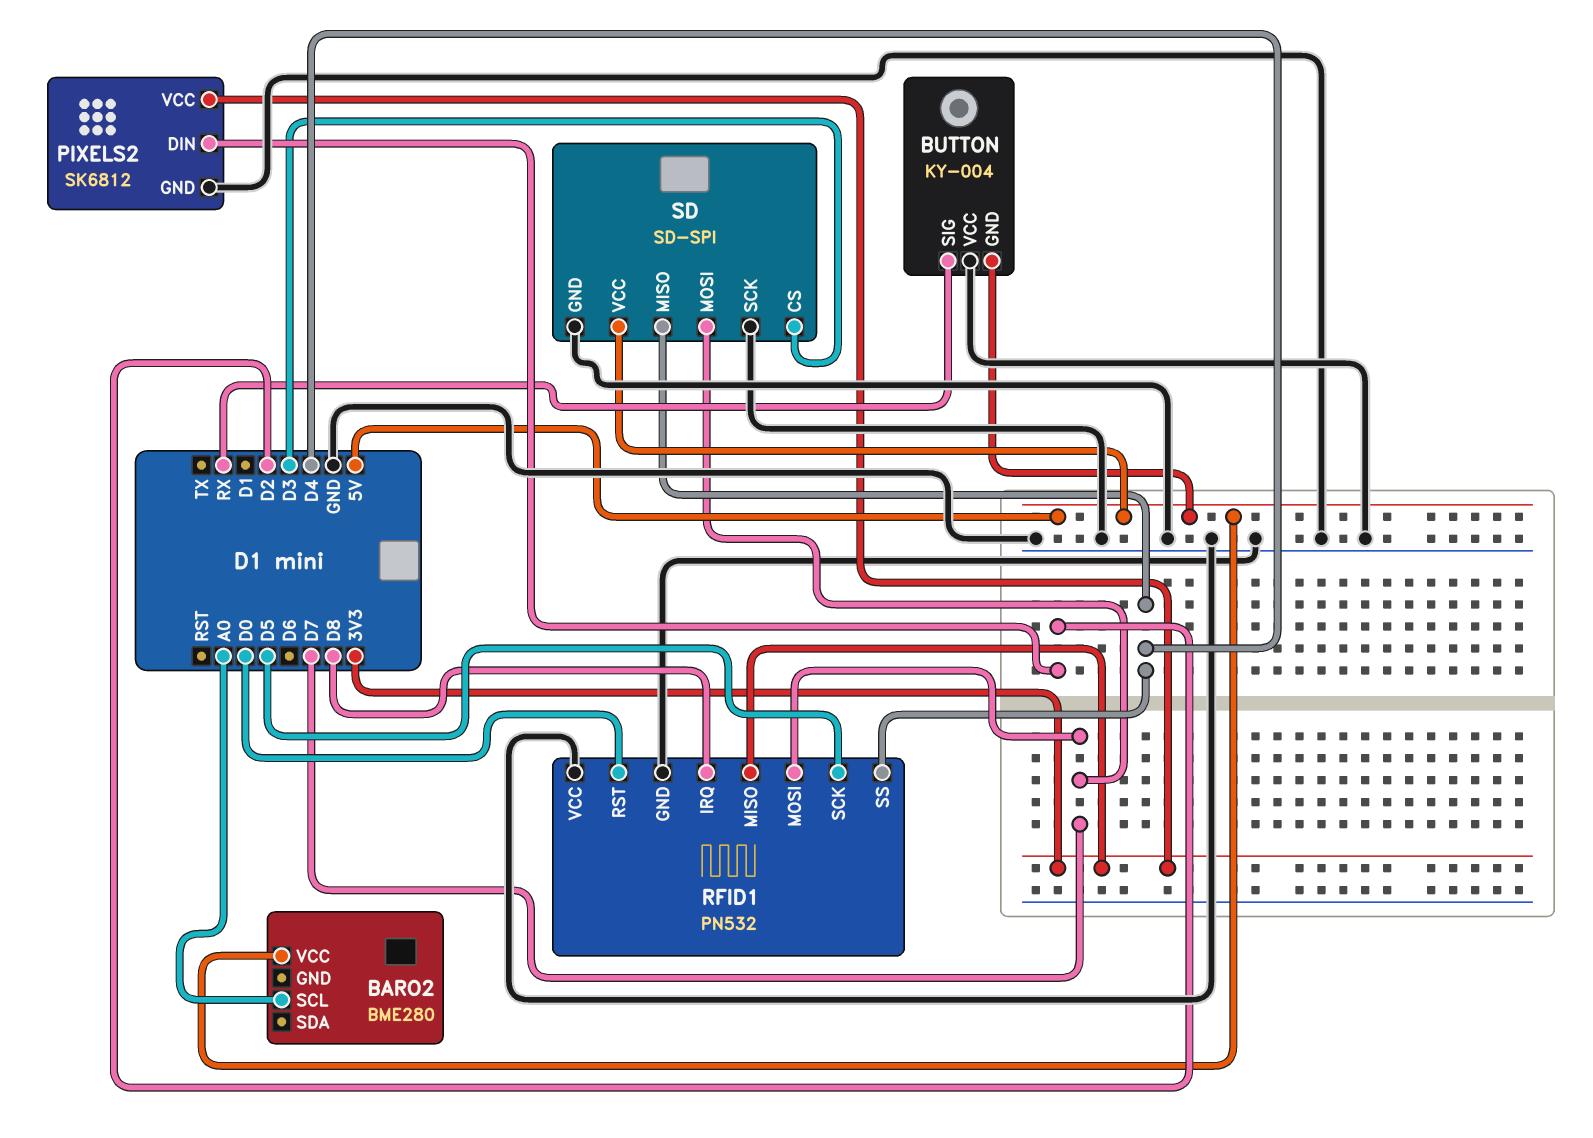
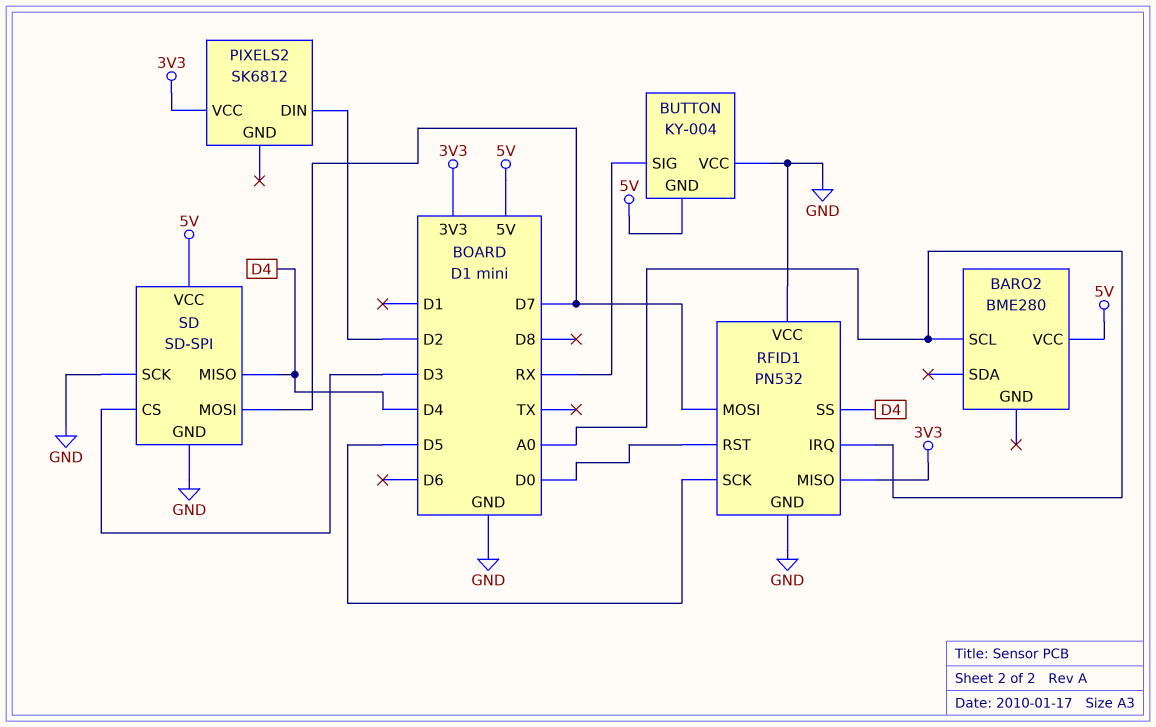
PIXELS2 pin GND: GND -> none
RFID1 pin IRQ: D8 -> A0

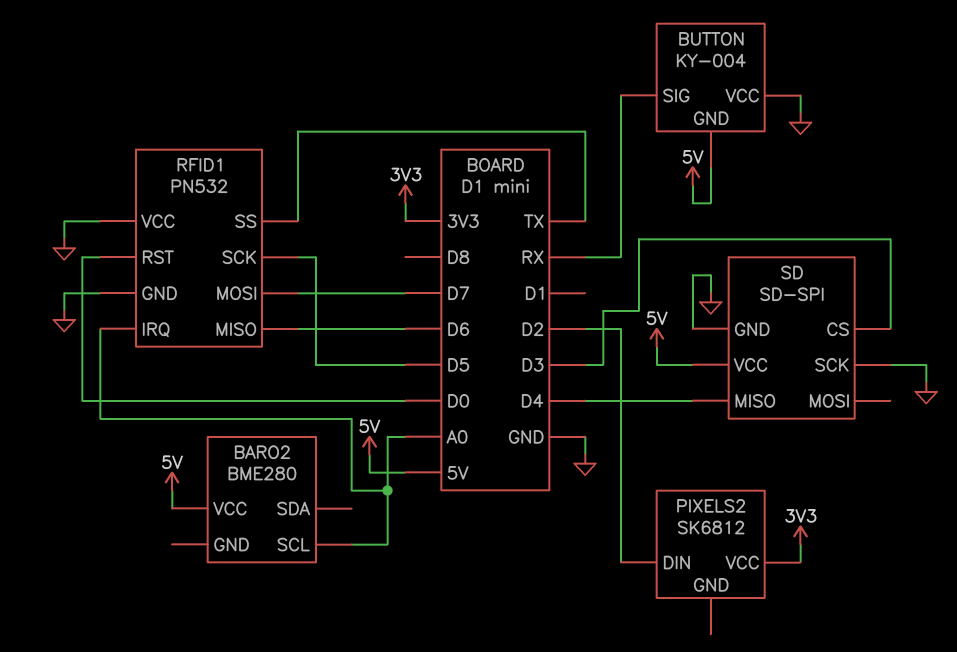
RFID1 pin MISO: 3V3 -> D6
RFID1 pin SS: D4 -> TX
SD pin MOSI: D7 -> none

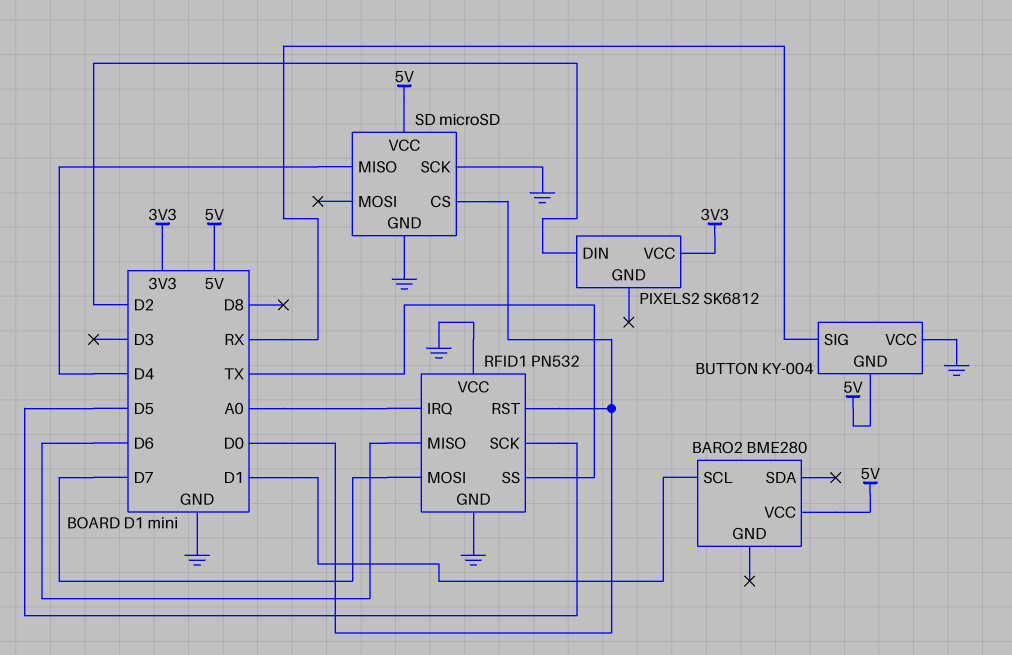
BARO2 pin SCL: A0 -> D1
SD: SD-SPI -> microSD
SD pin CS: D3 -> D0

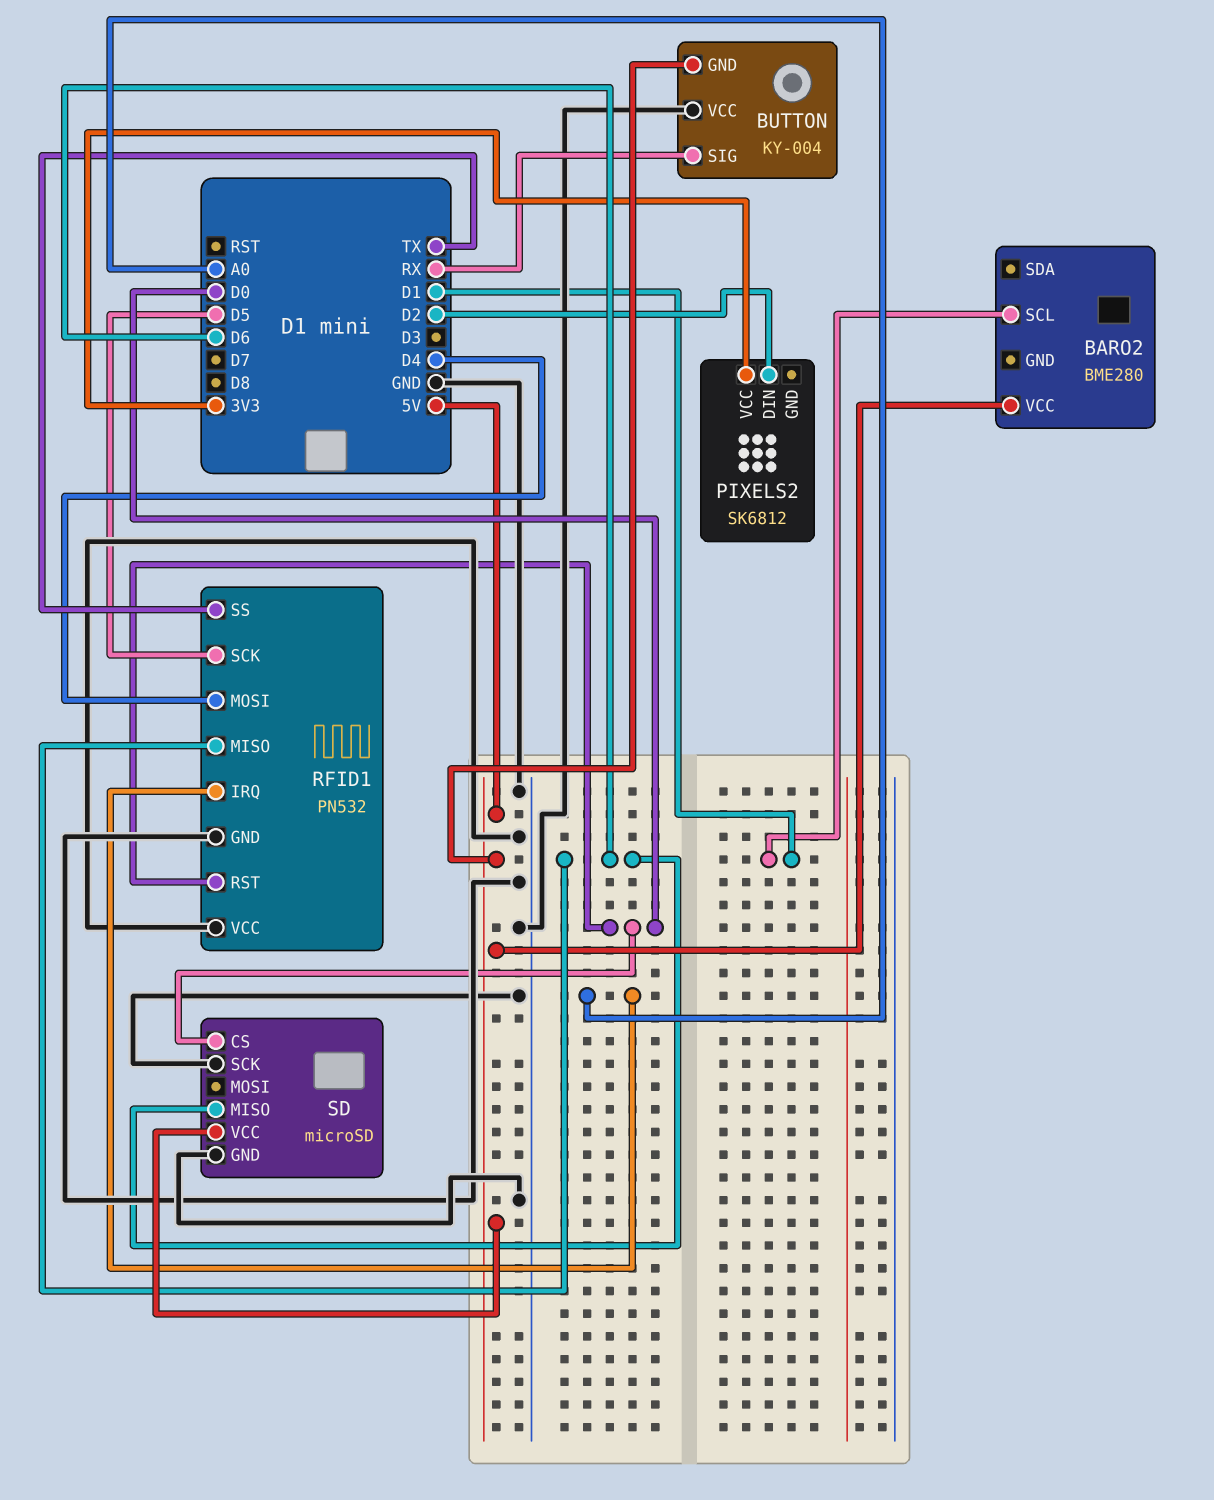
RFID1 pin MOSI: D7 -> D4
SD pin MISO: D4 -> D6

